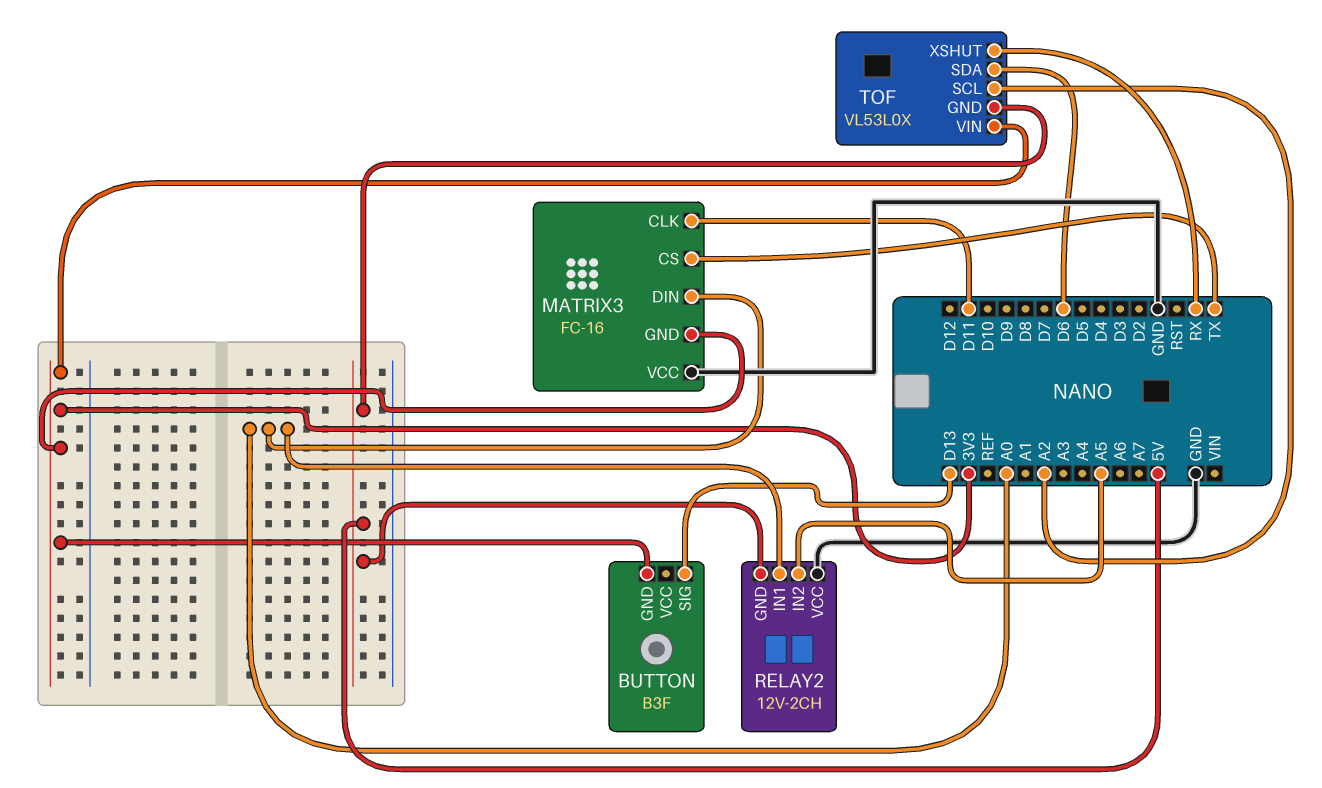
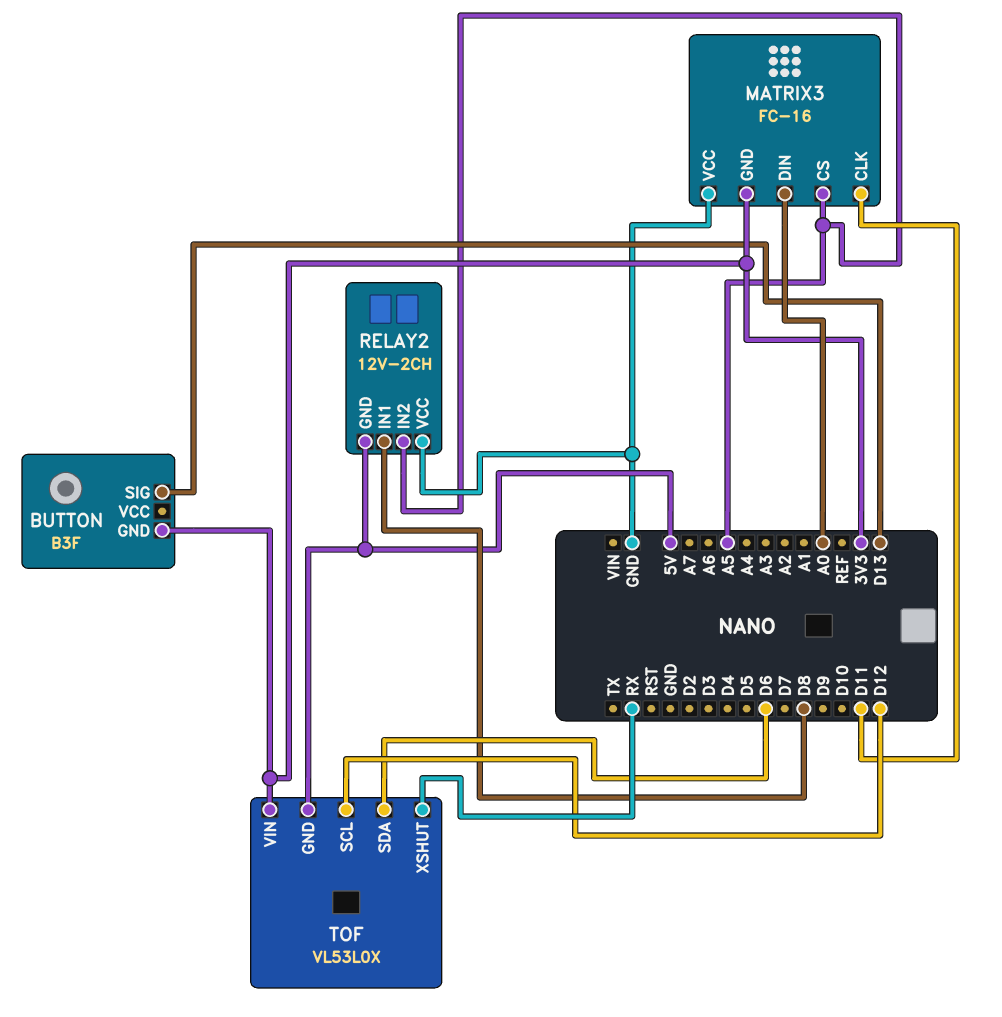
MATRIX3 pin CS: TX -> A5
RELAY2 pin IN1: A0 -> D8
TOF pin SCL: A2 -> D12

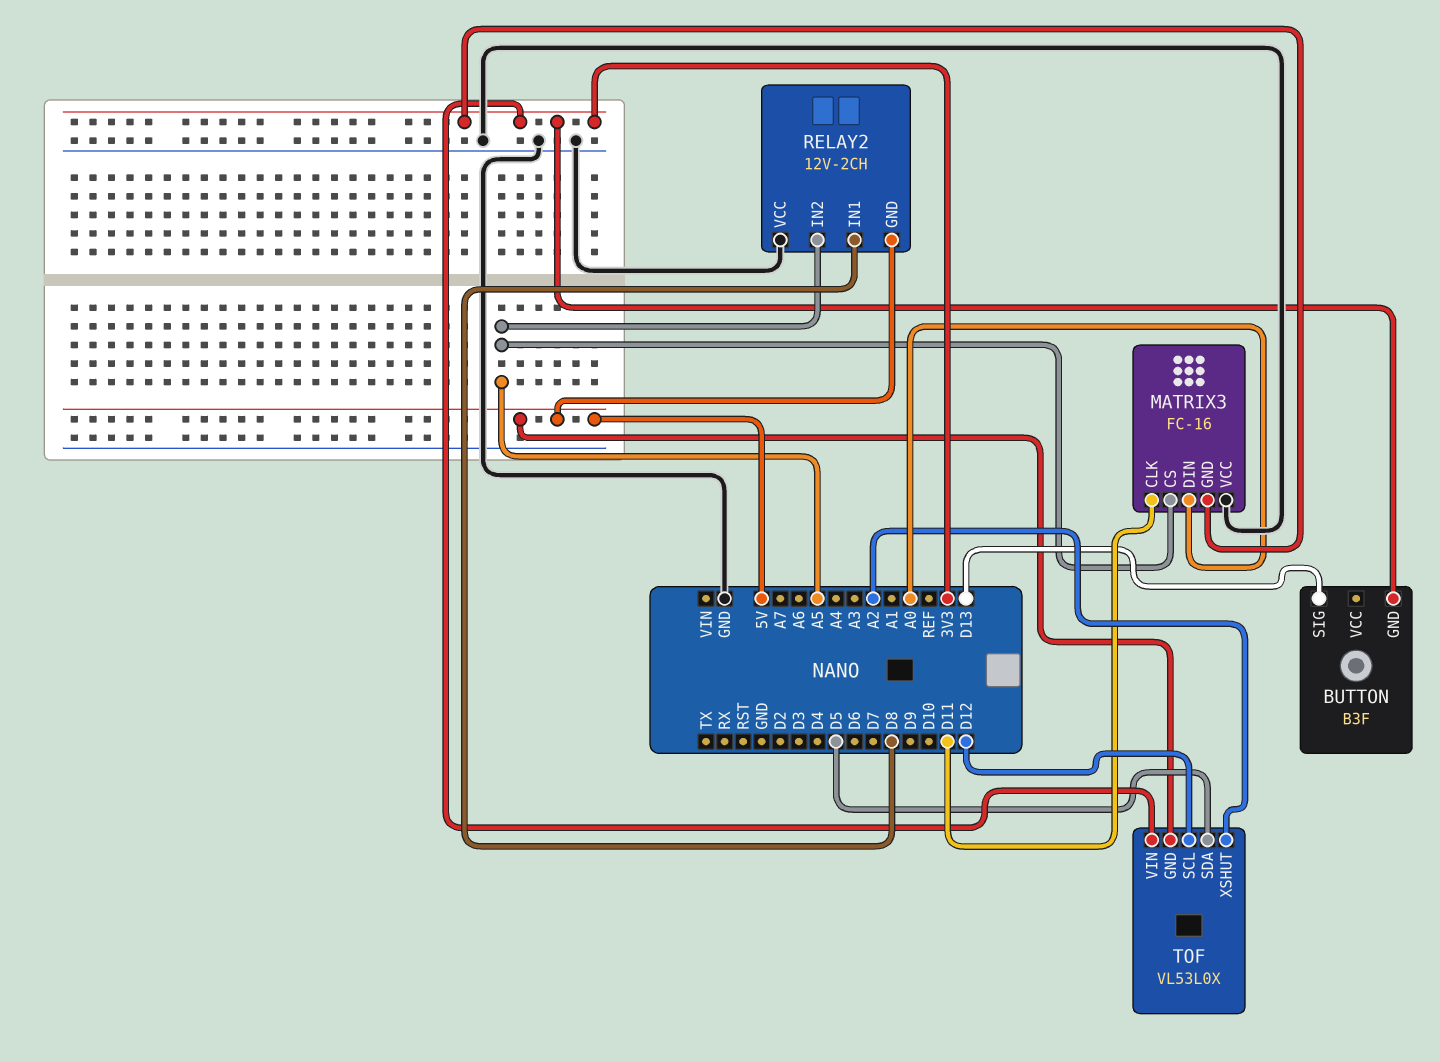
TOF pin SDA: D6 -> D5
TOF pin XSHUT: RX -> A2

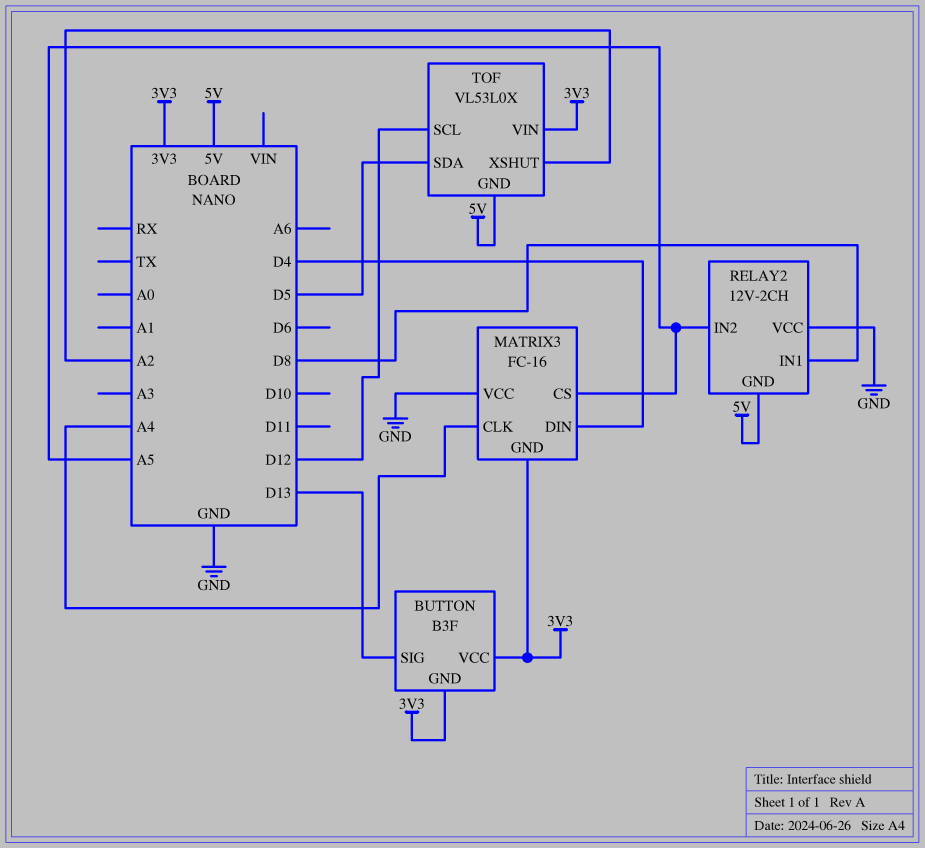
BUTTON pin VCC: none -> 3V3
MATRIX3 pin CLK: D11 -> A4
MATRIX3 pin DIN: A0 -> D4

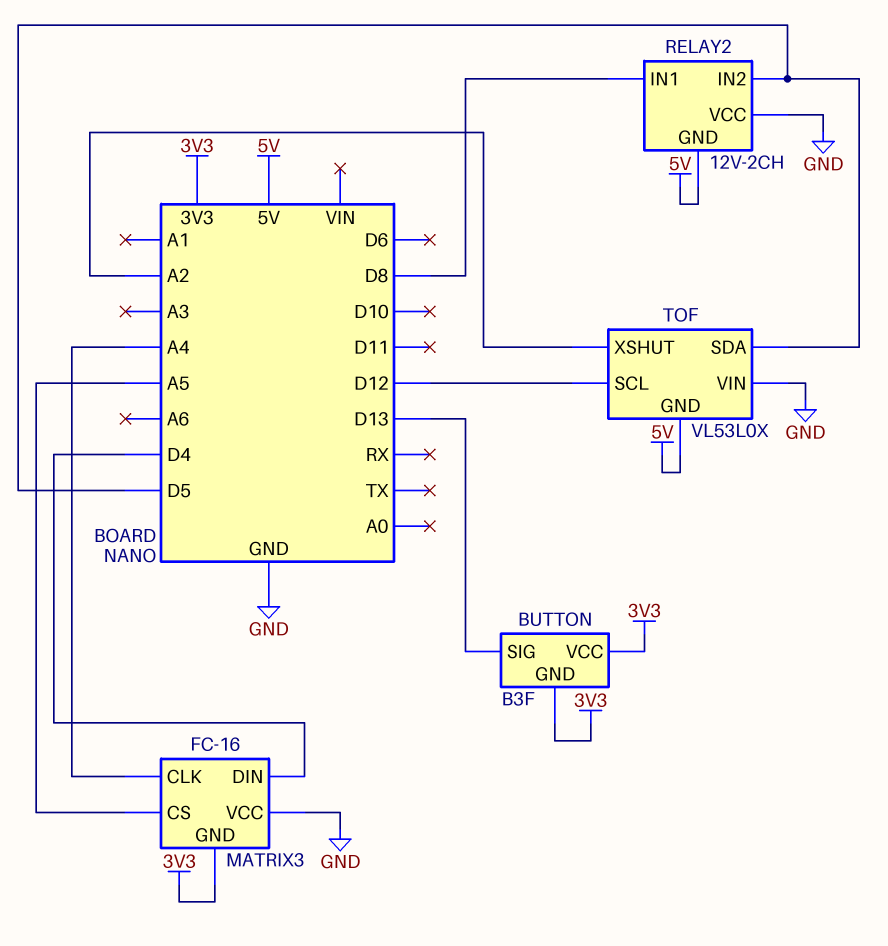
RELAY2 pin IN2: A5 -> D5
TOF pin VIN: 3V3 -> GND

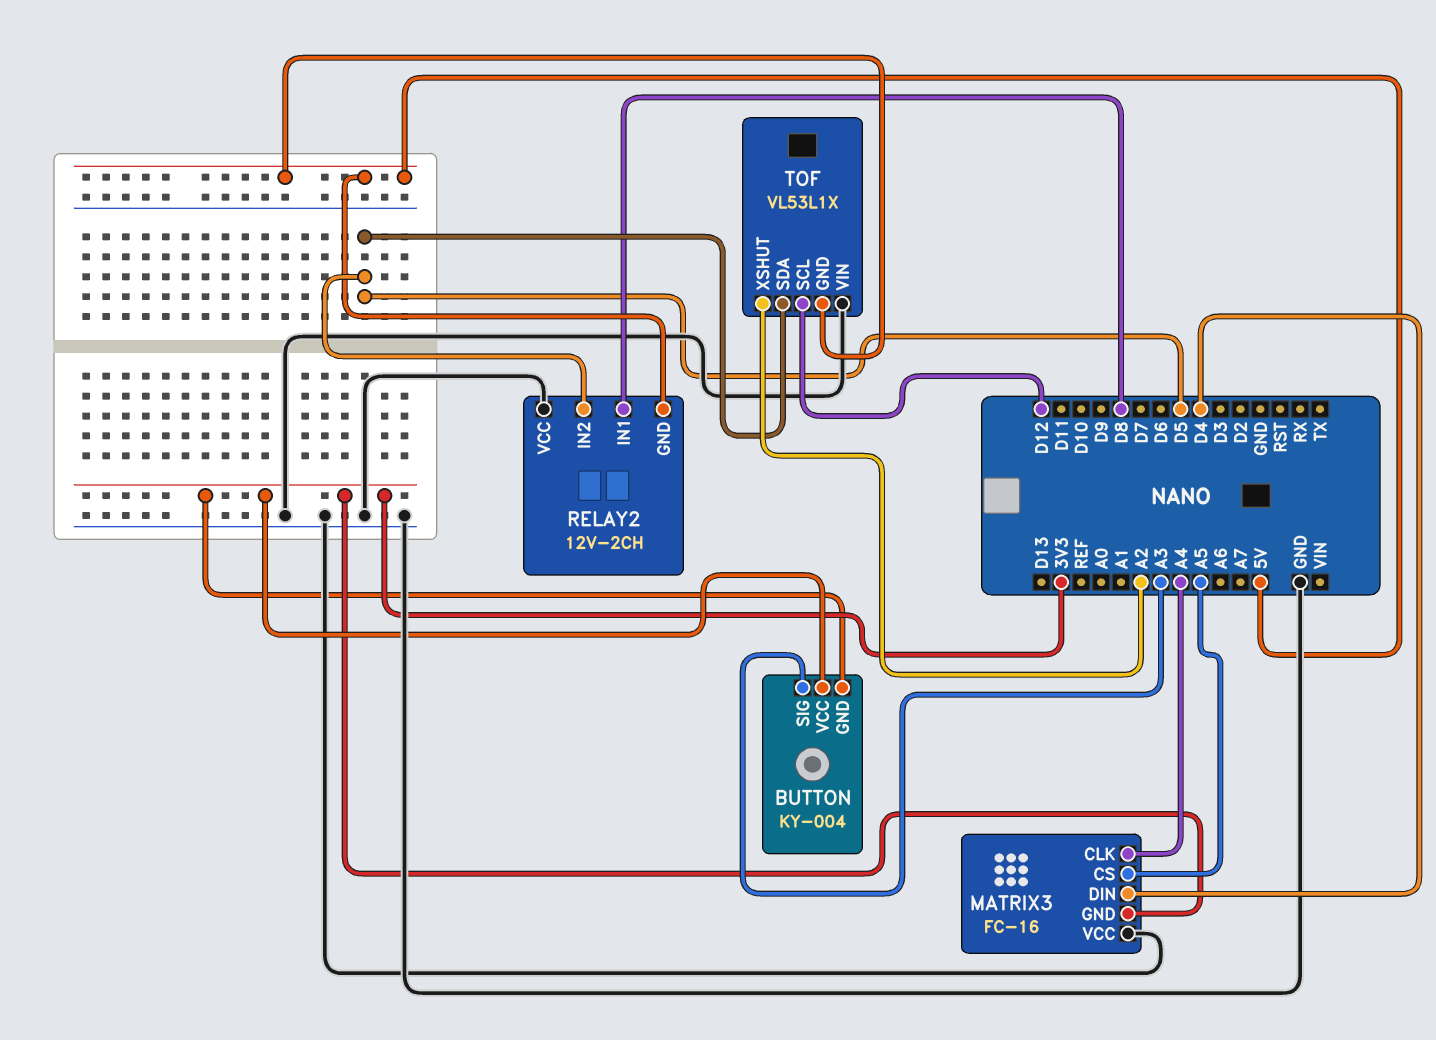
BUTTON: B3F -> KY-004
BUTTON pin SIG: D13 -> A3
TOF: VL53L0X -> VL53L1X

